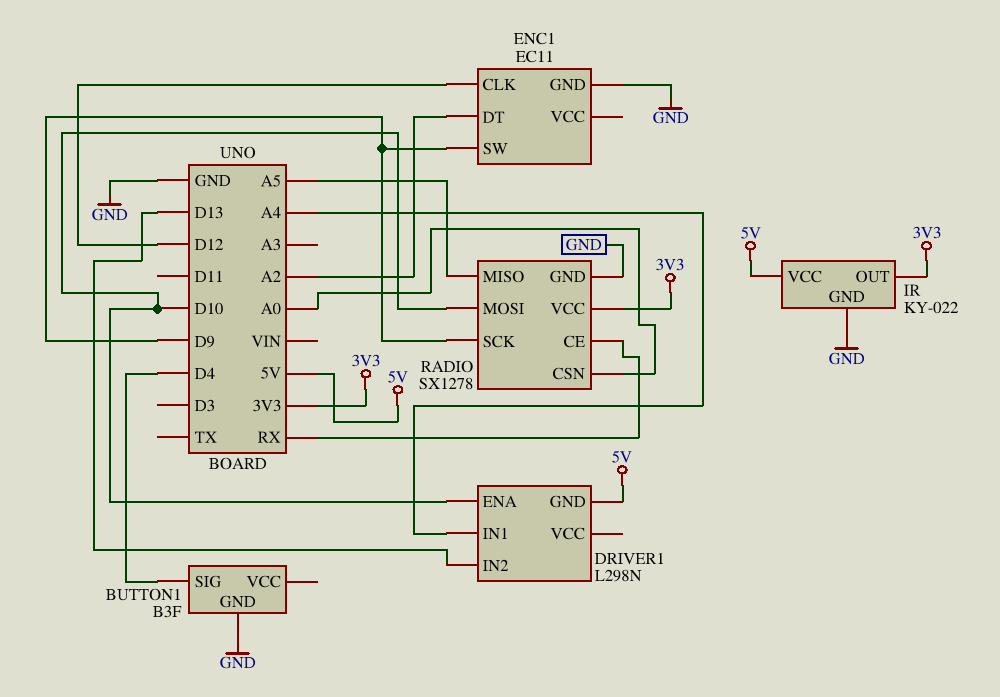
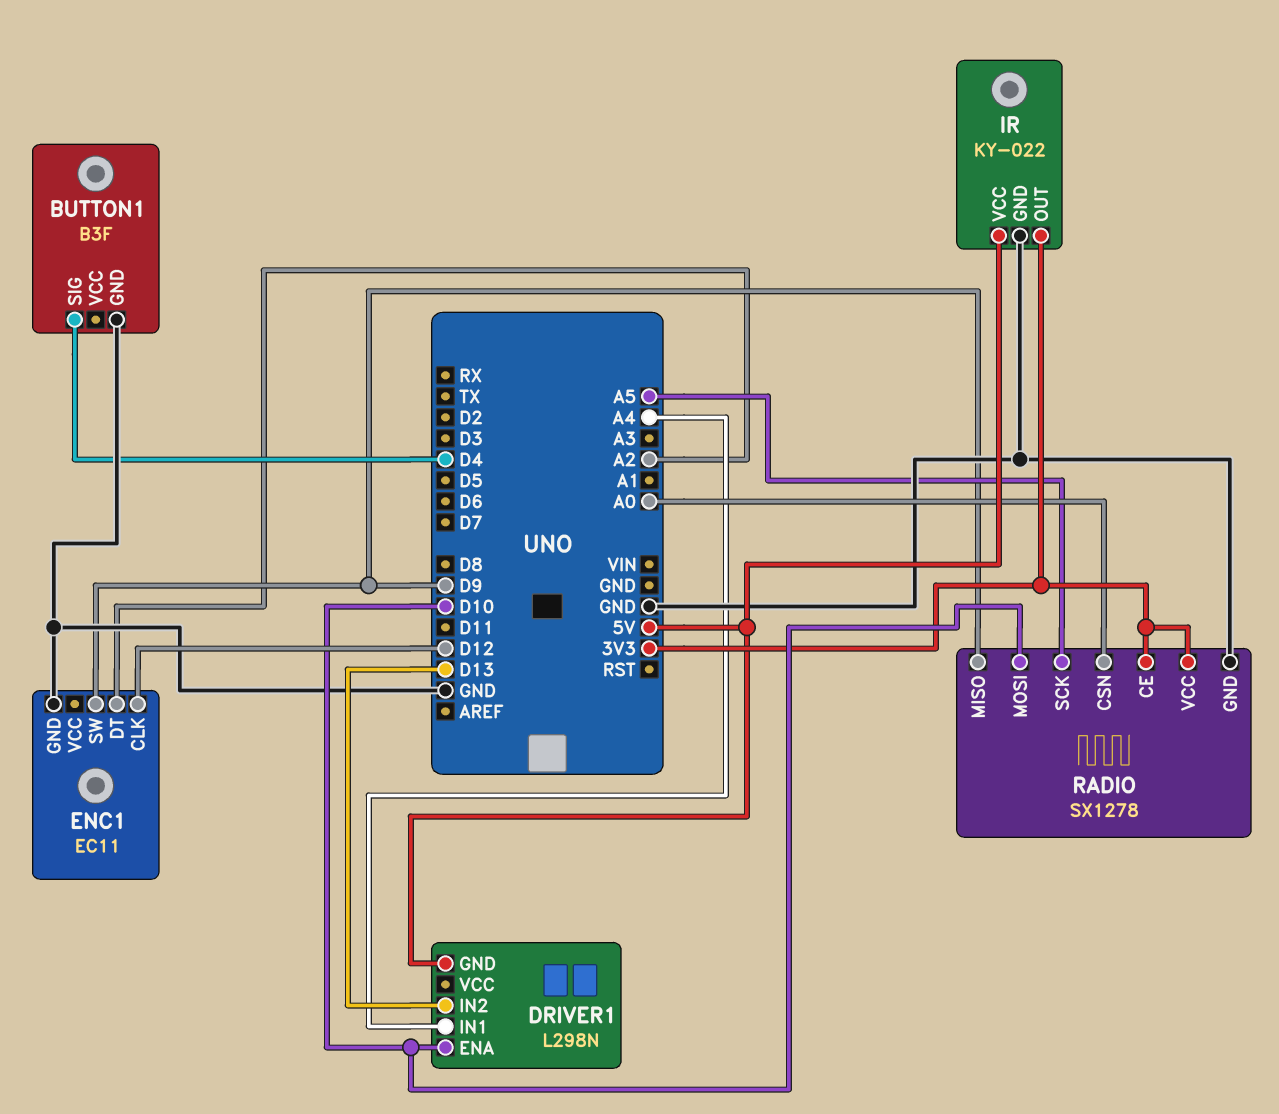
RADIO pin CE: RX -> 3V3
RADIO pin MISO: A5 -> D9
RADIO pin SCK: D9 -> A5

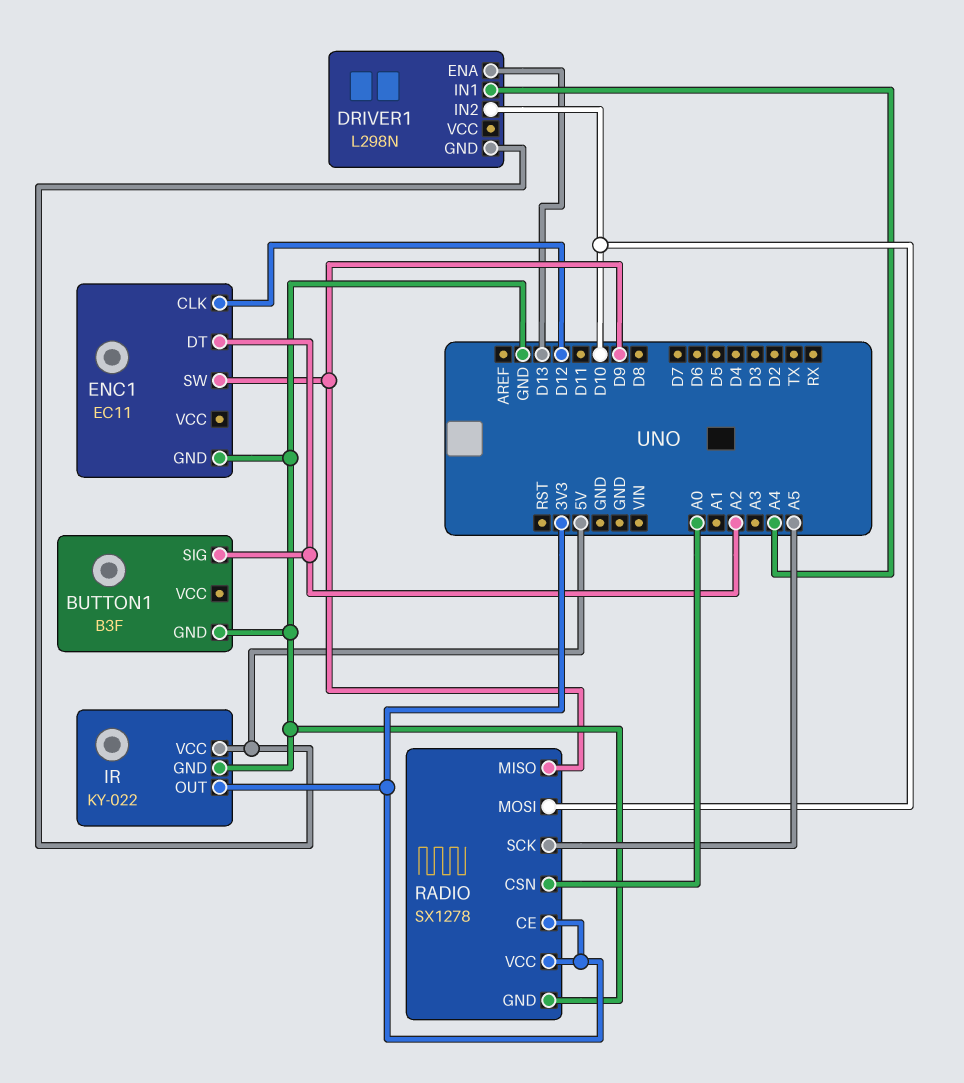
BUTTON1 pin SIG: D4 -> A2
DRIVER1 pin ENA: D10 -> D13
DRIVER1 pin IN2: D13 -> D10

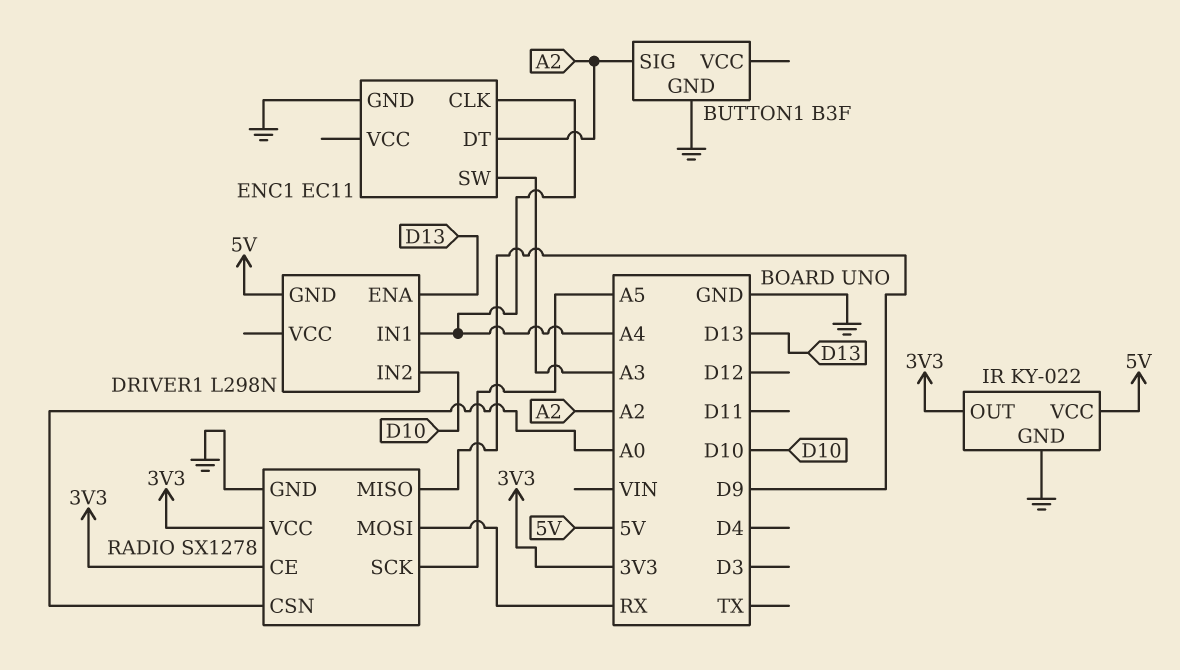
ENC1 pin CLK: D12 -> A4
ENC1 pin SW: D9 -> A3
RADIO pin MOSI: D10 -> RX

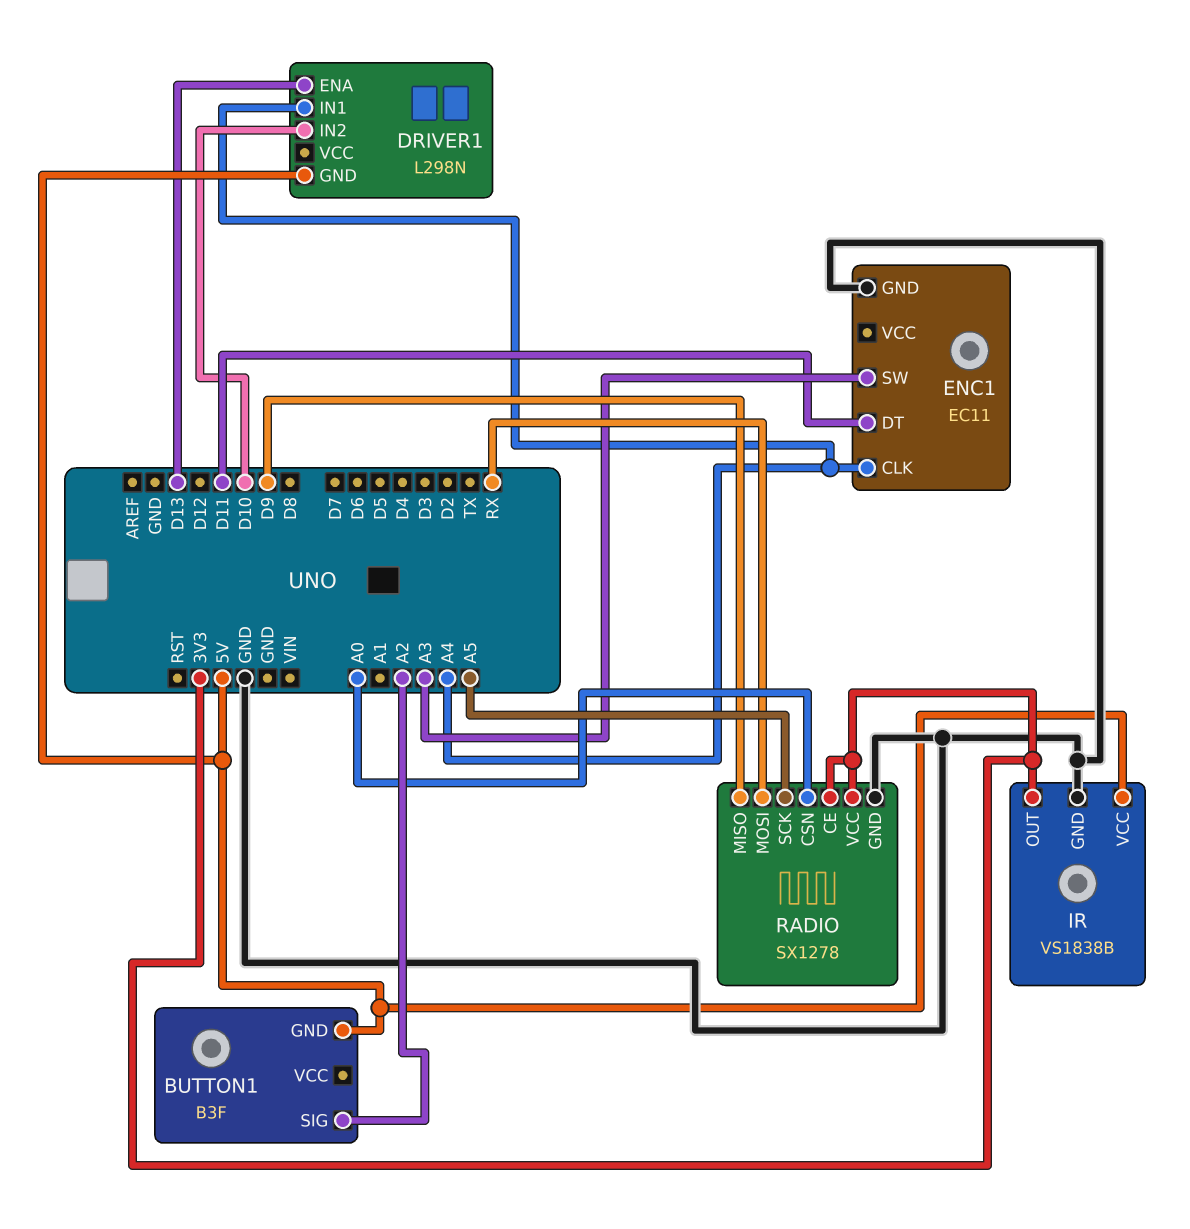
BUTTON1 pin GND: GND -> 5V
ENC1 pin DT: A2 -> D11
IR: KY-022 -> VS1838B

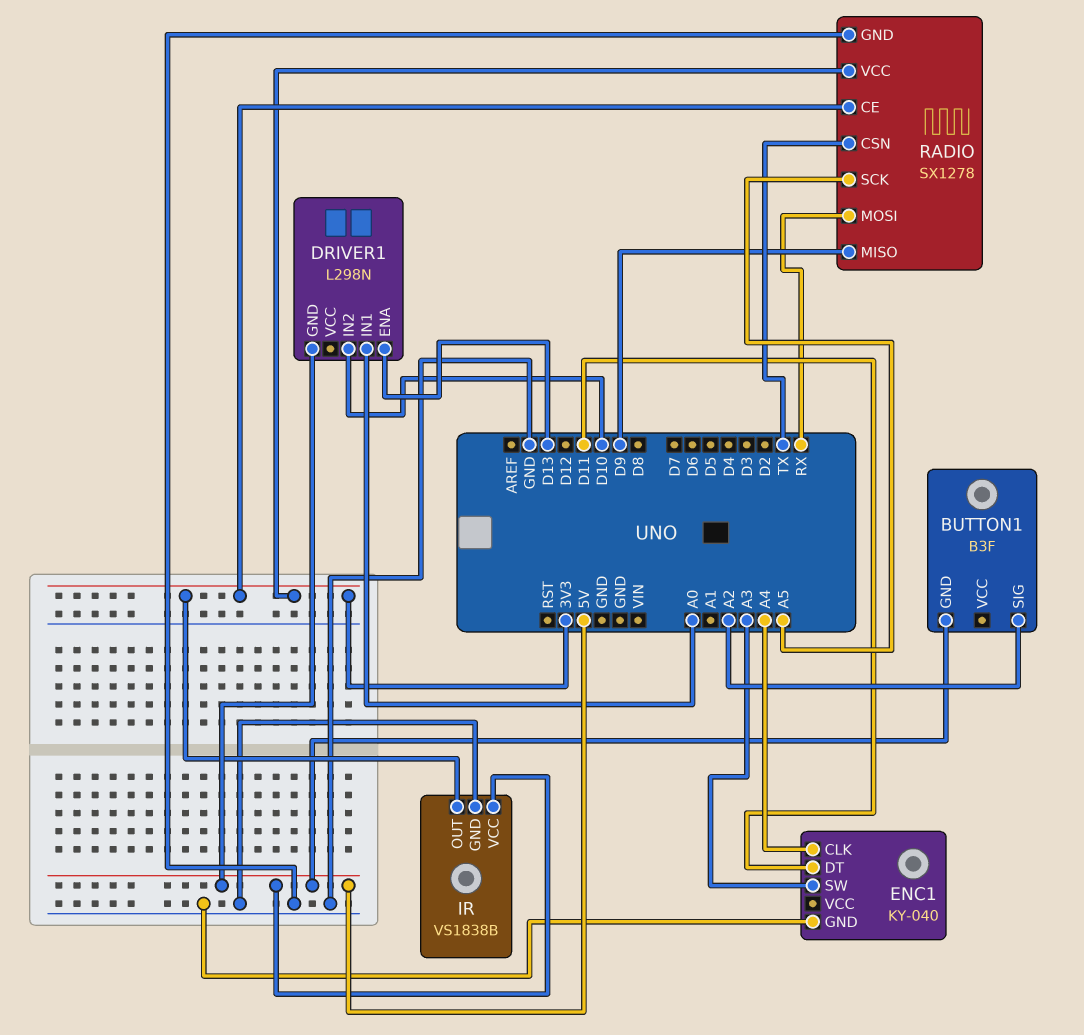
DRIVER1 pin IN1: A4 -> A0
ENC1: EC11 -> KY-040
RADIO pin CSN: A0 -> TX

